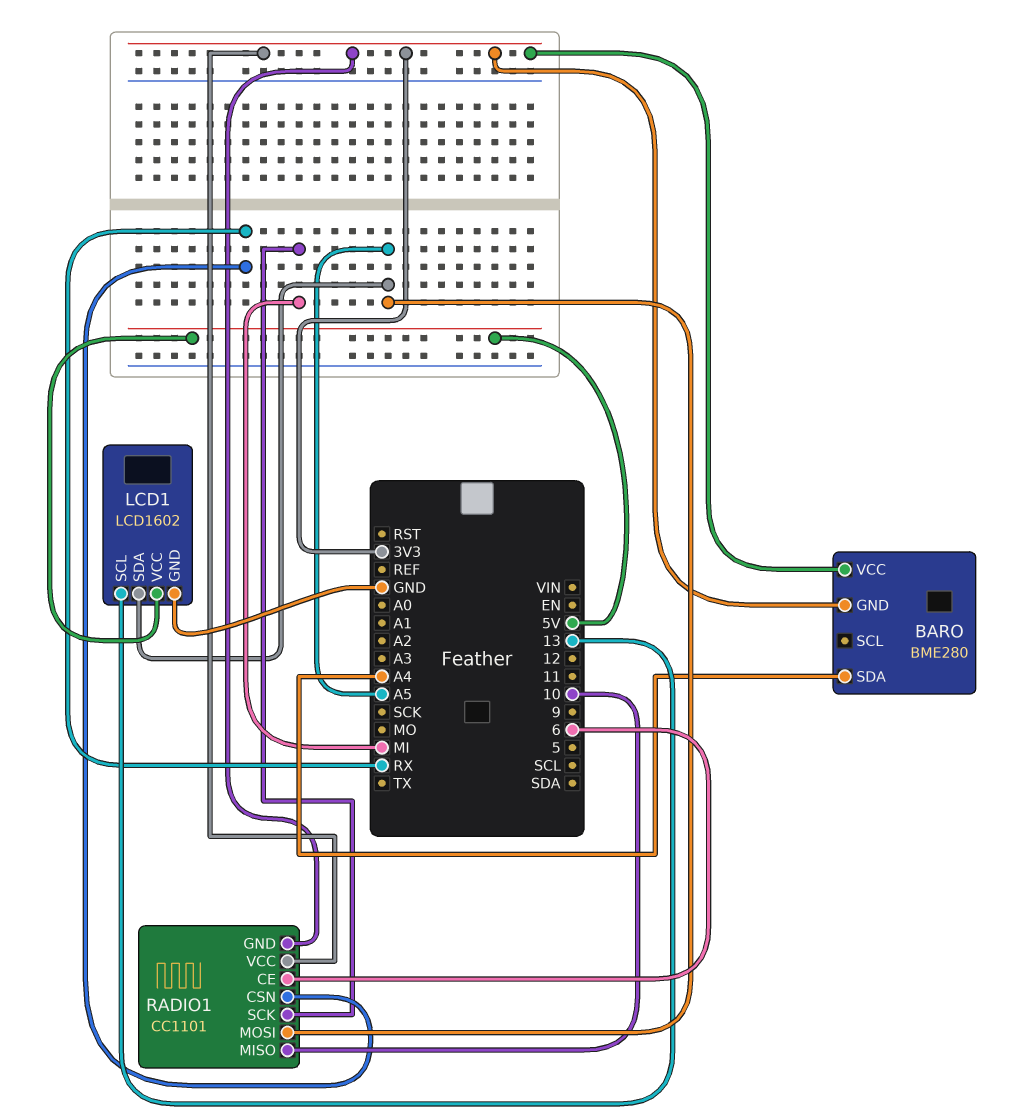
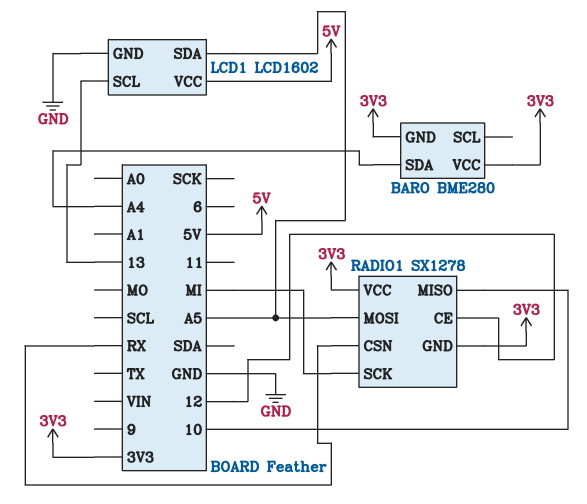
RADIO1: CC1101 -> SX1278
RADIO1 pin CE: 6 -> 12

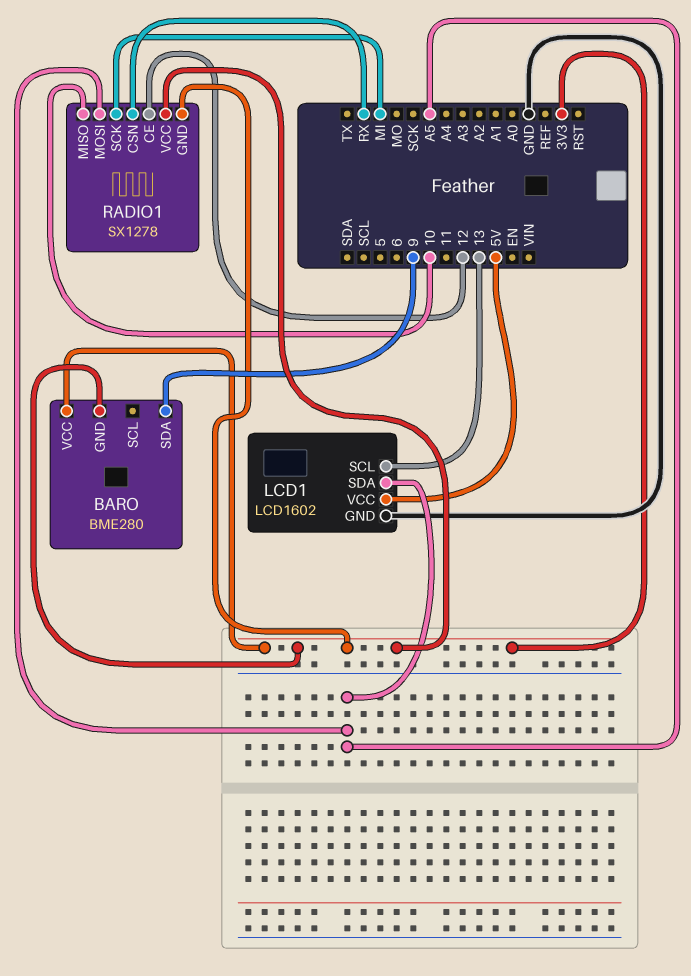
BARO pin SDA: A4 -> 9

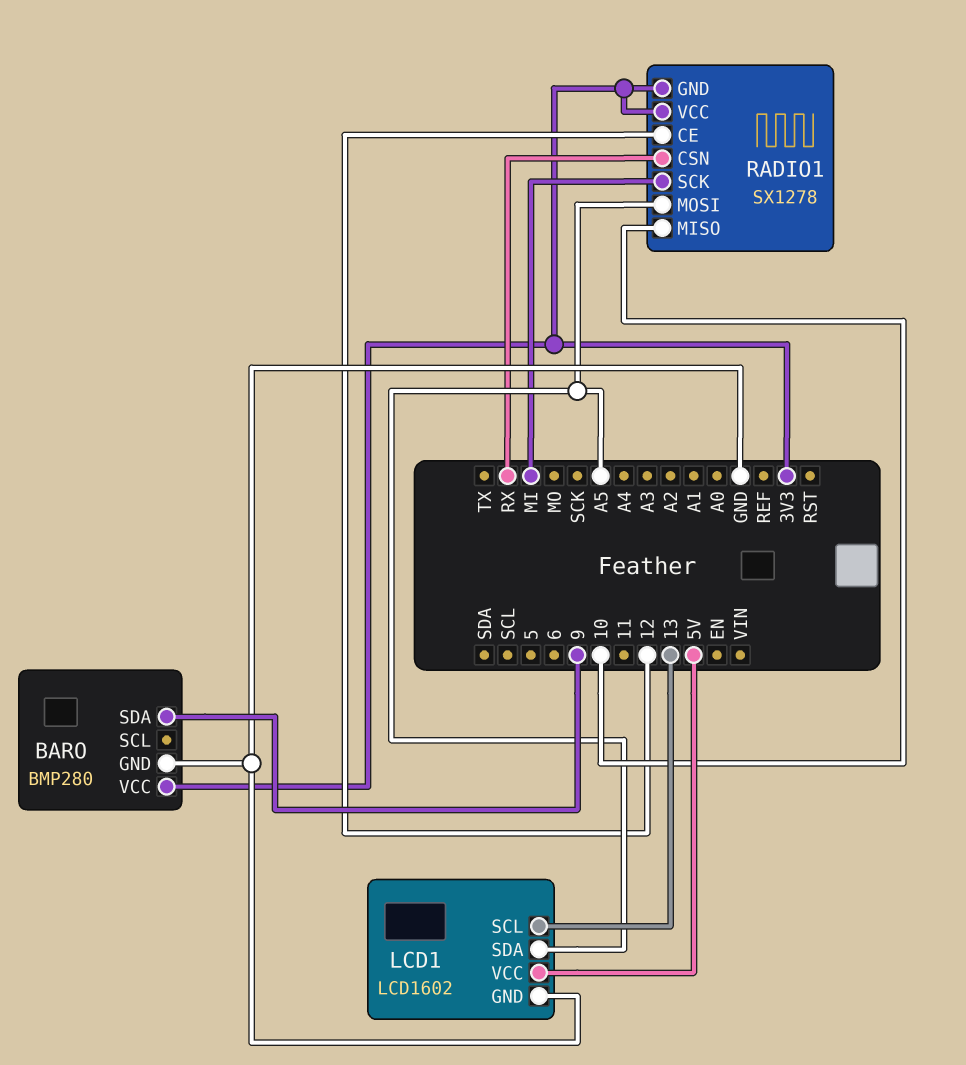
BARO: BME280 -> BMP280
BARO pin GND: 3V3 -> GND

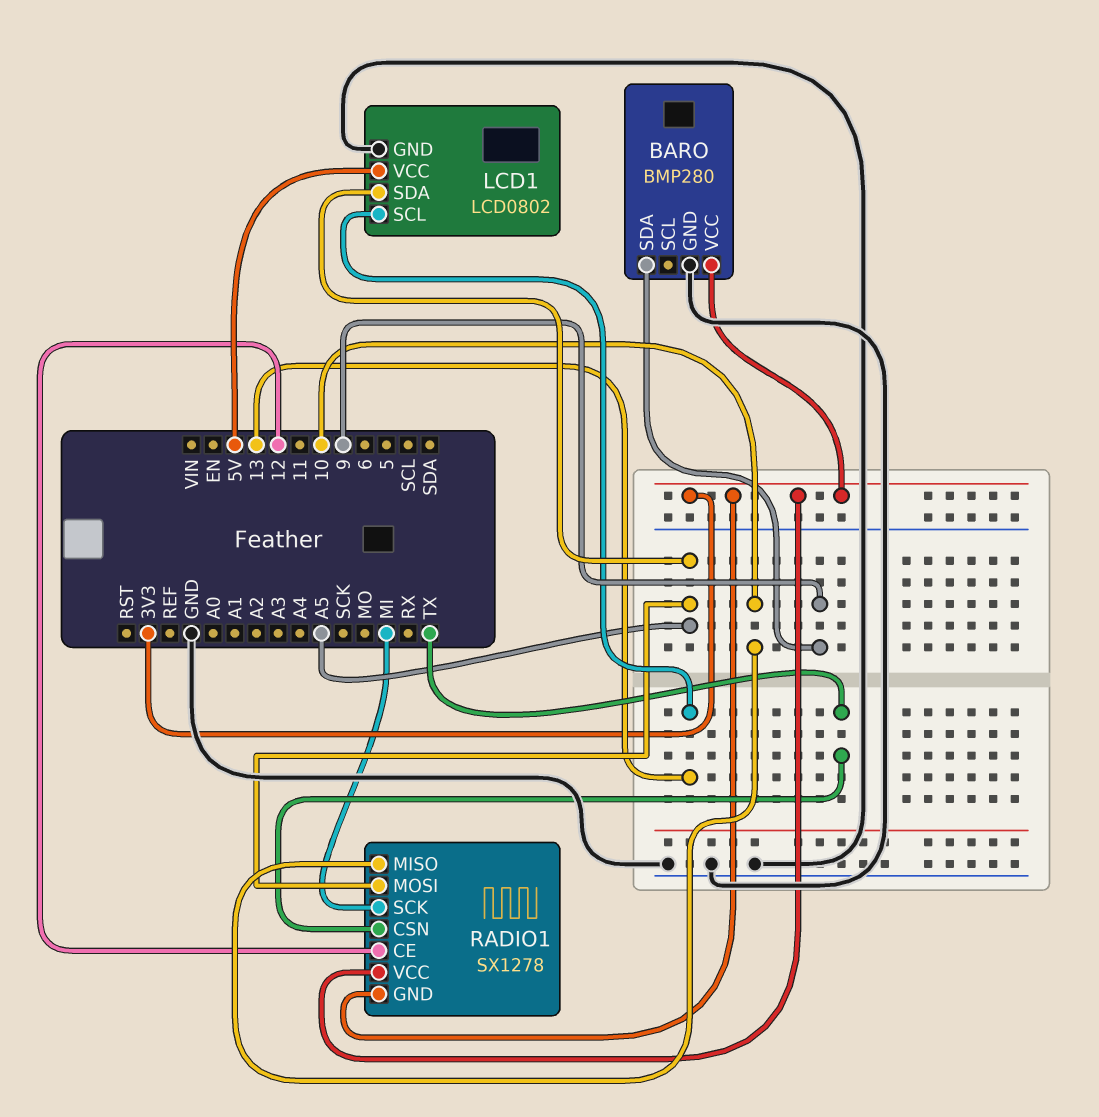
LCD1: LCD1602 -> LCD0802
RADIO1 pin CSN: RX -> TX

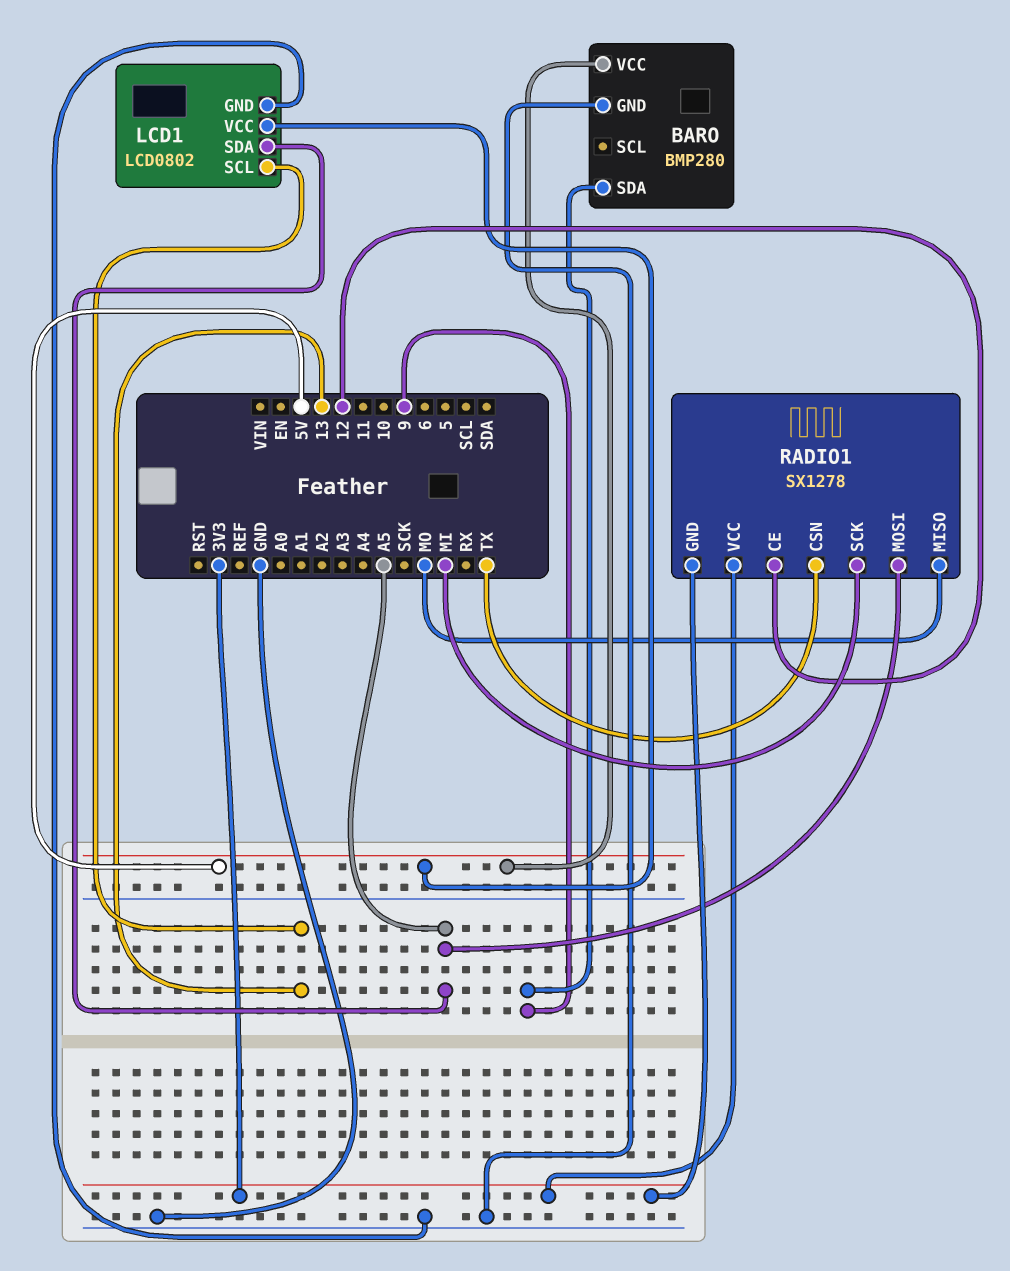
BARO pin VCC: 3V3 -> 5V
RADIO1 pin MISO: 10 -> MO

